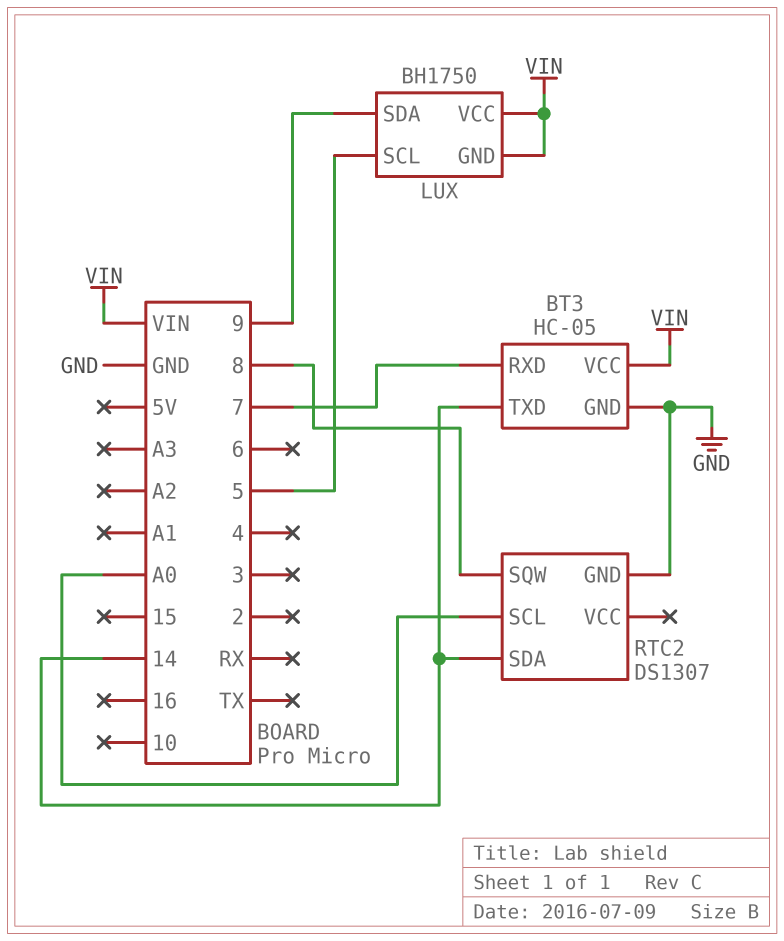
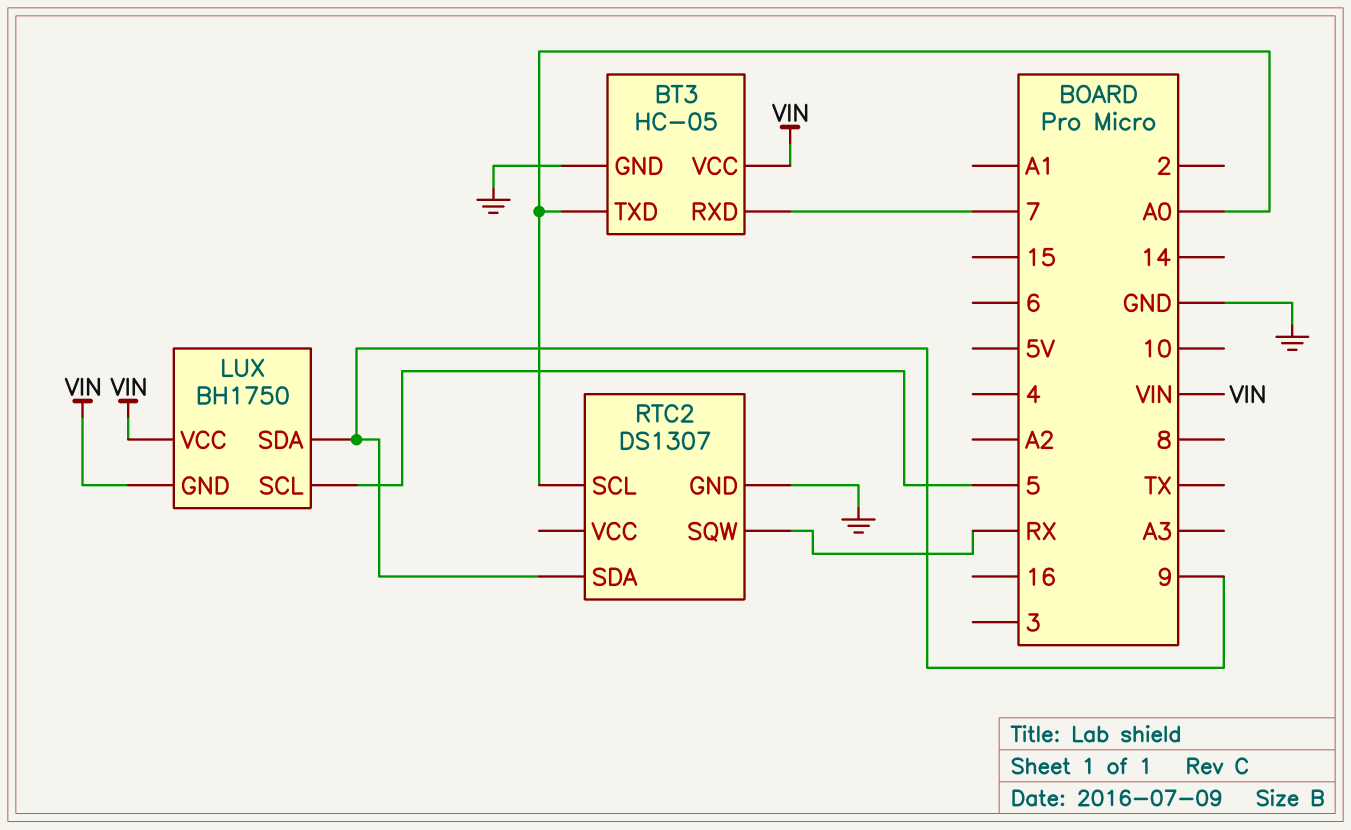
BT3 pin TXD: 14 -> A0
RTC2 pin SDA: 14 -> 9
RTC2 pin SQW: 8 -> RX

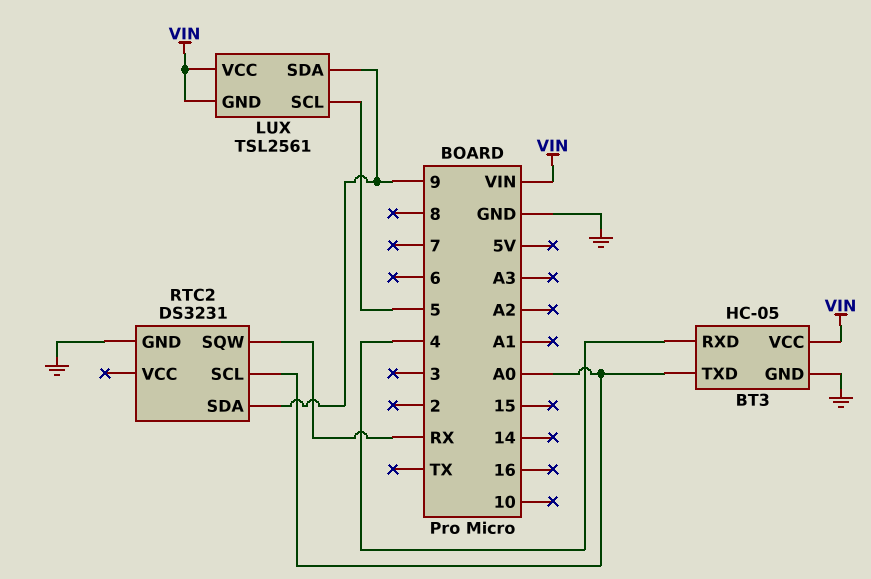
BT3 pin RXD: 7 -> 4
LUX: BH1750 -> TSL2561
RTC2: DS1307 -> DS3231

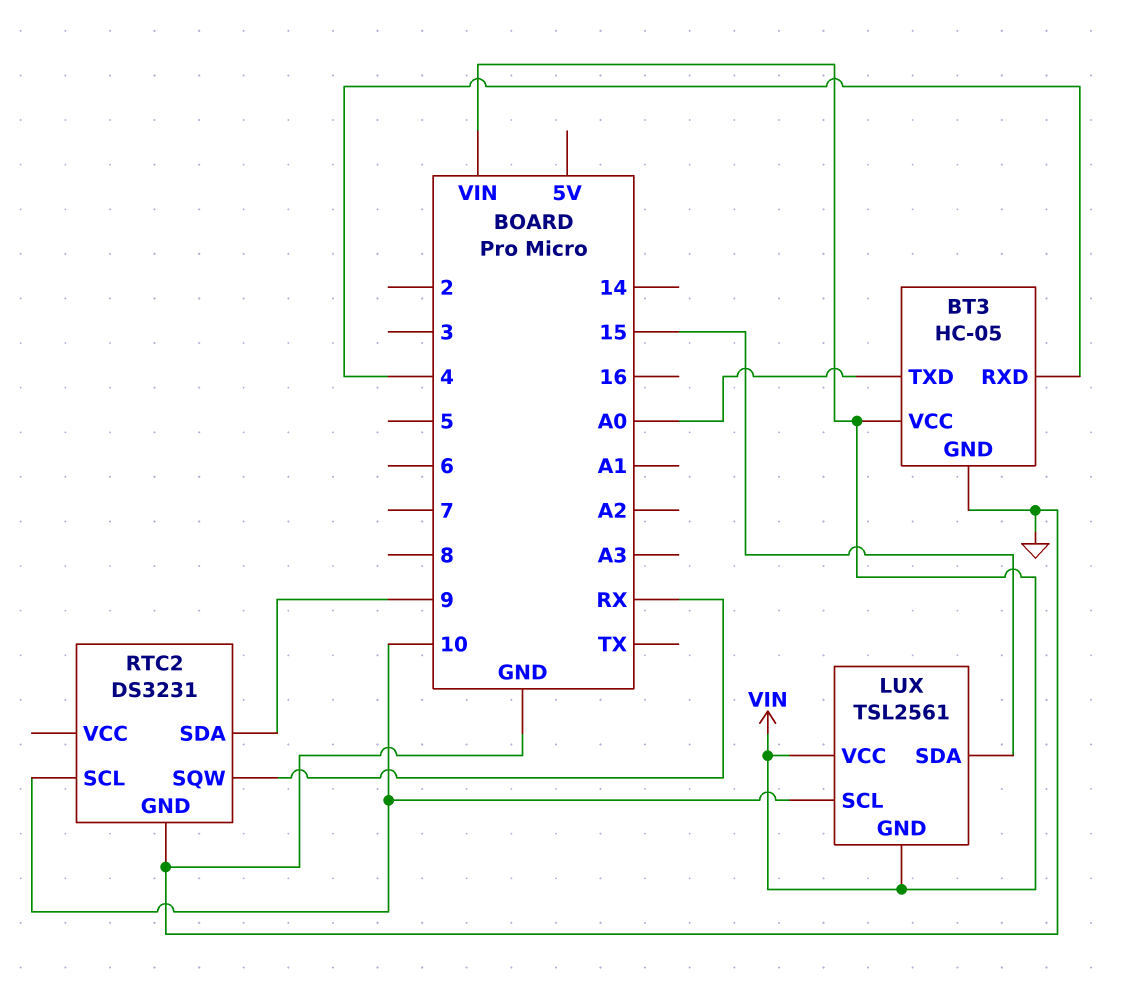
LUX pin SCL: 5 -> 10
LUX pin SDA: 9 -> 15
RTC2 pin SCL: A0 -> 10

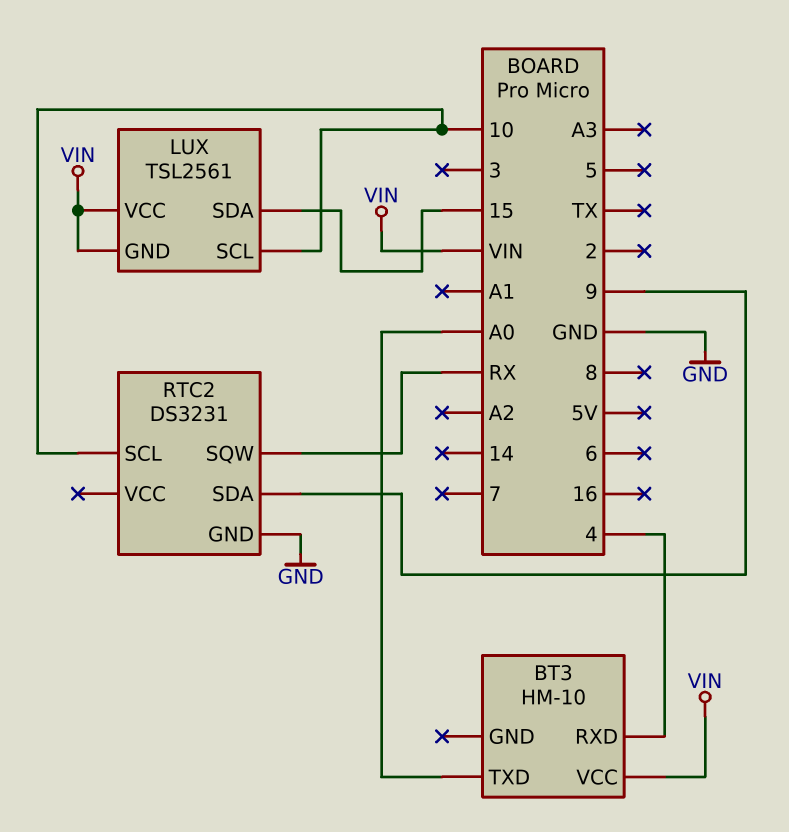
BT3: HC-05 -> HM-10
BT3 pin GND: GND -> none

